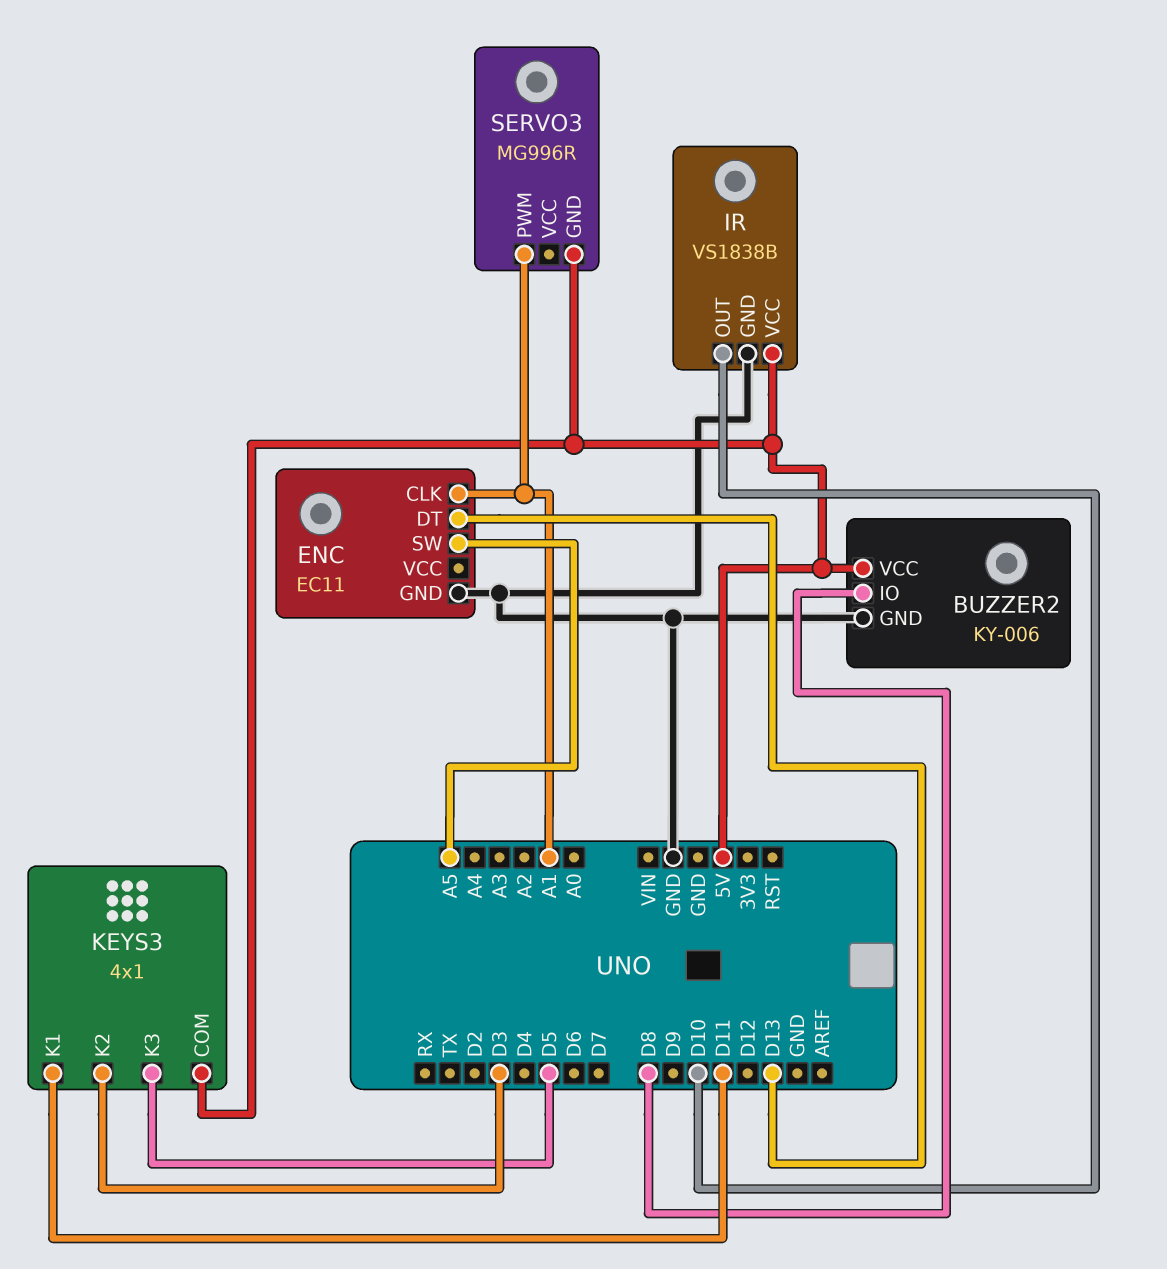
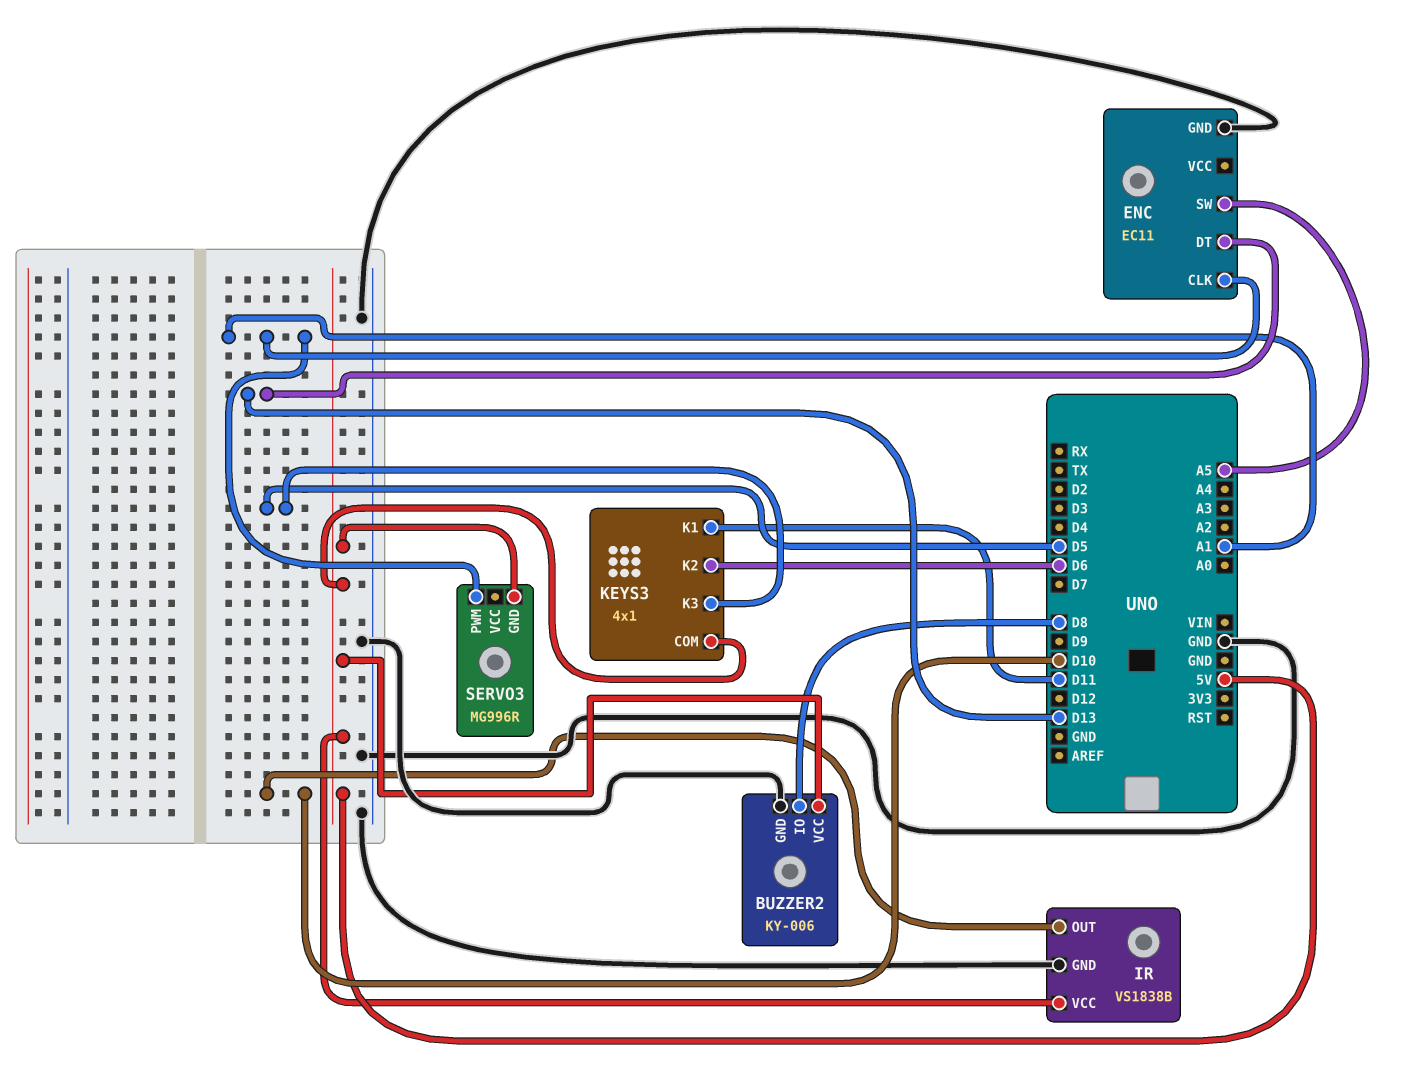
KEYS3 pin K2: D3 -> D6

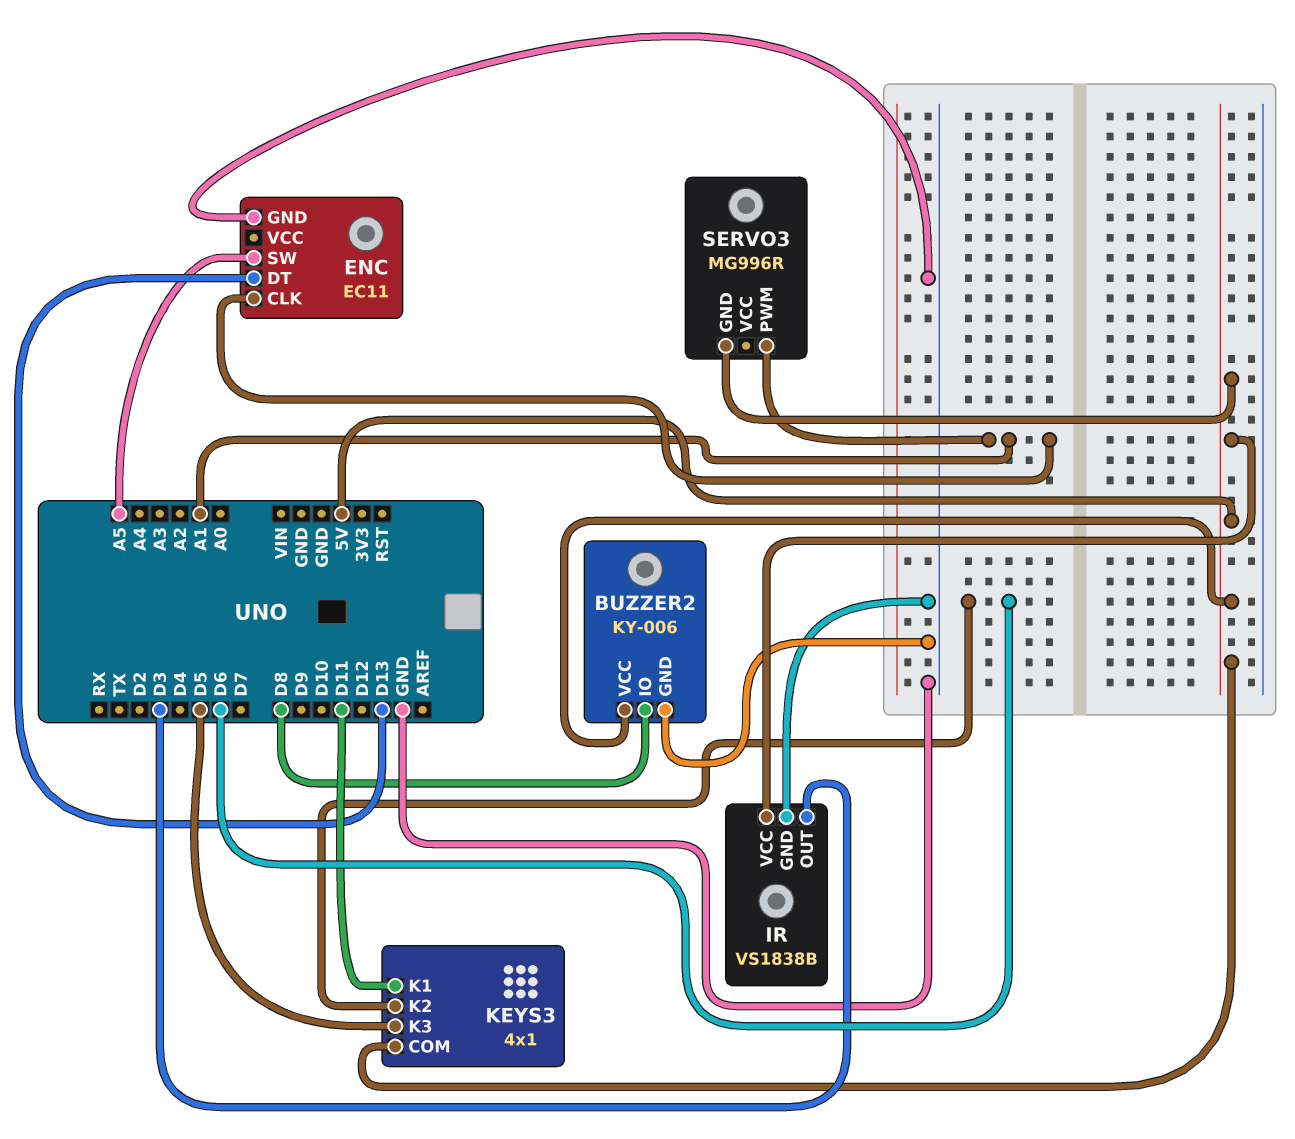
IR pin OUT: D10 -> D3

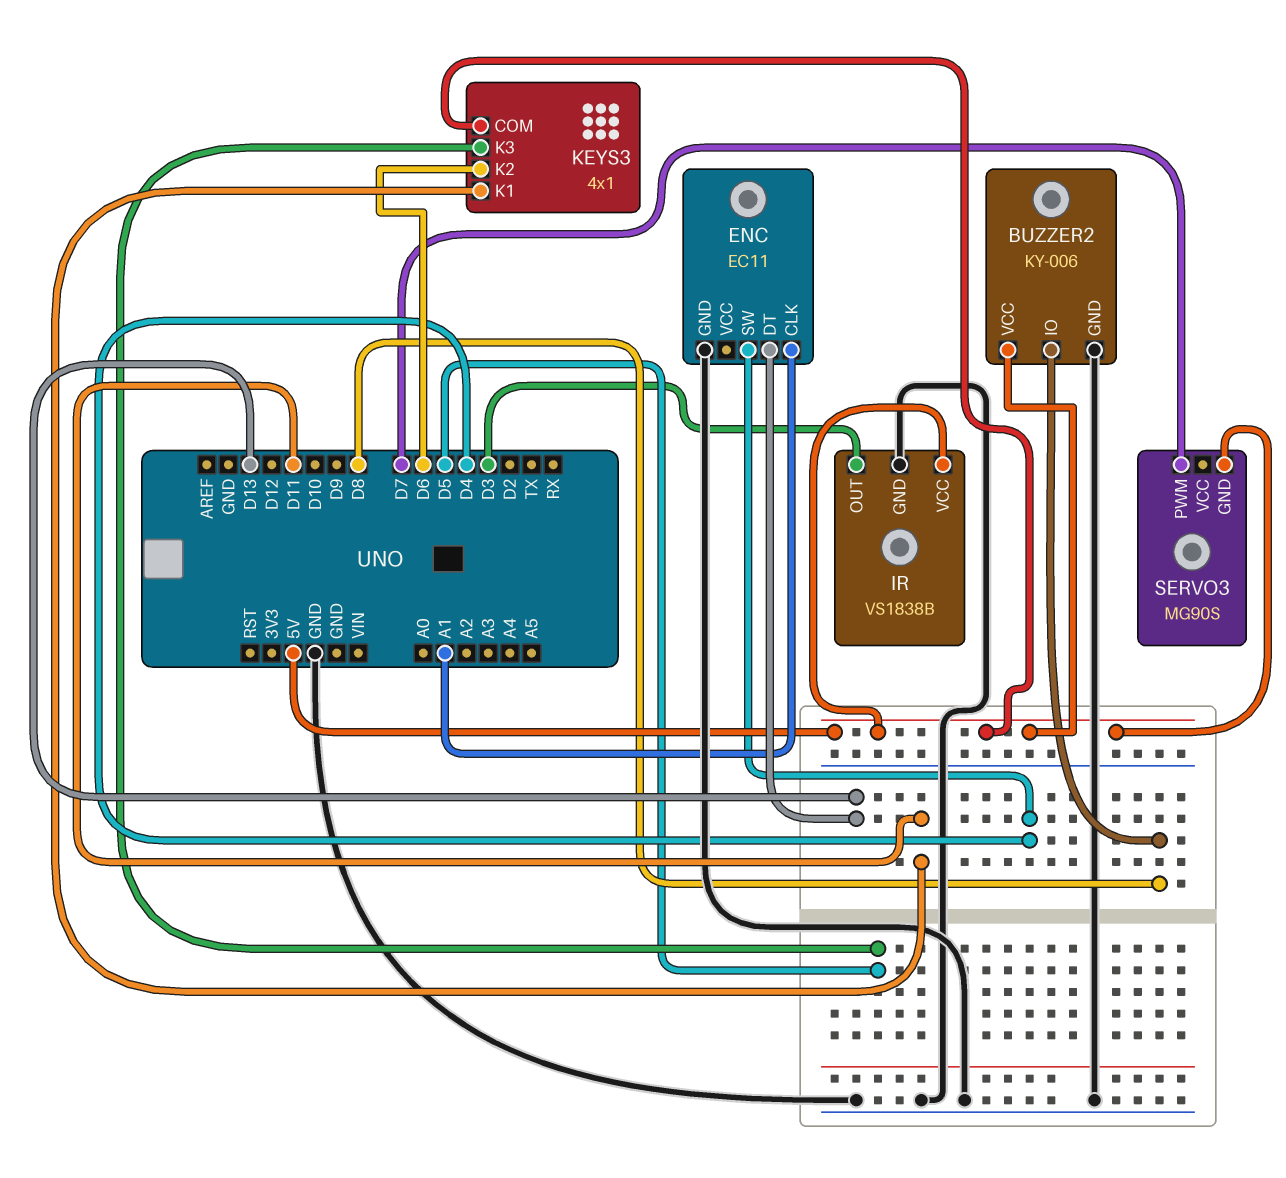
ENC pin SW: A5 -> D4
SERVO3: MG996R -> MG90S
SERVO3 pin PWM: A1 -> D7

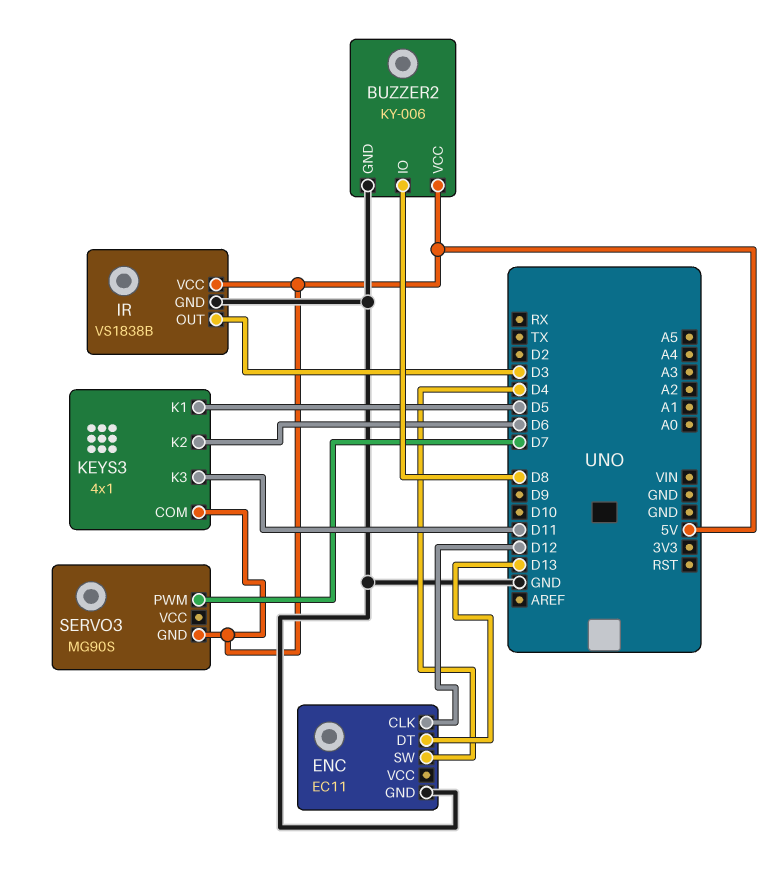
ENC pin CLK: A1 -> D12
KEYS3 pin K1: D11 -> D5
KEYS3 pin K3: D5 -> D11

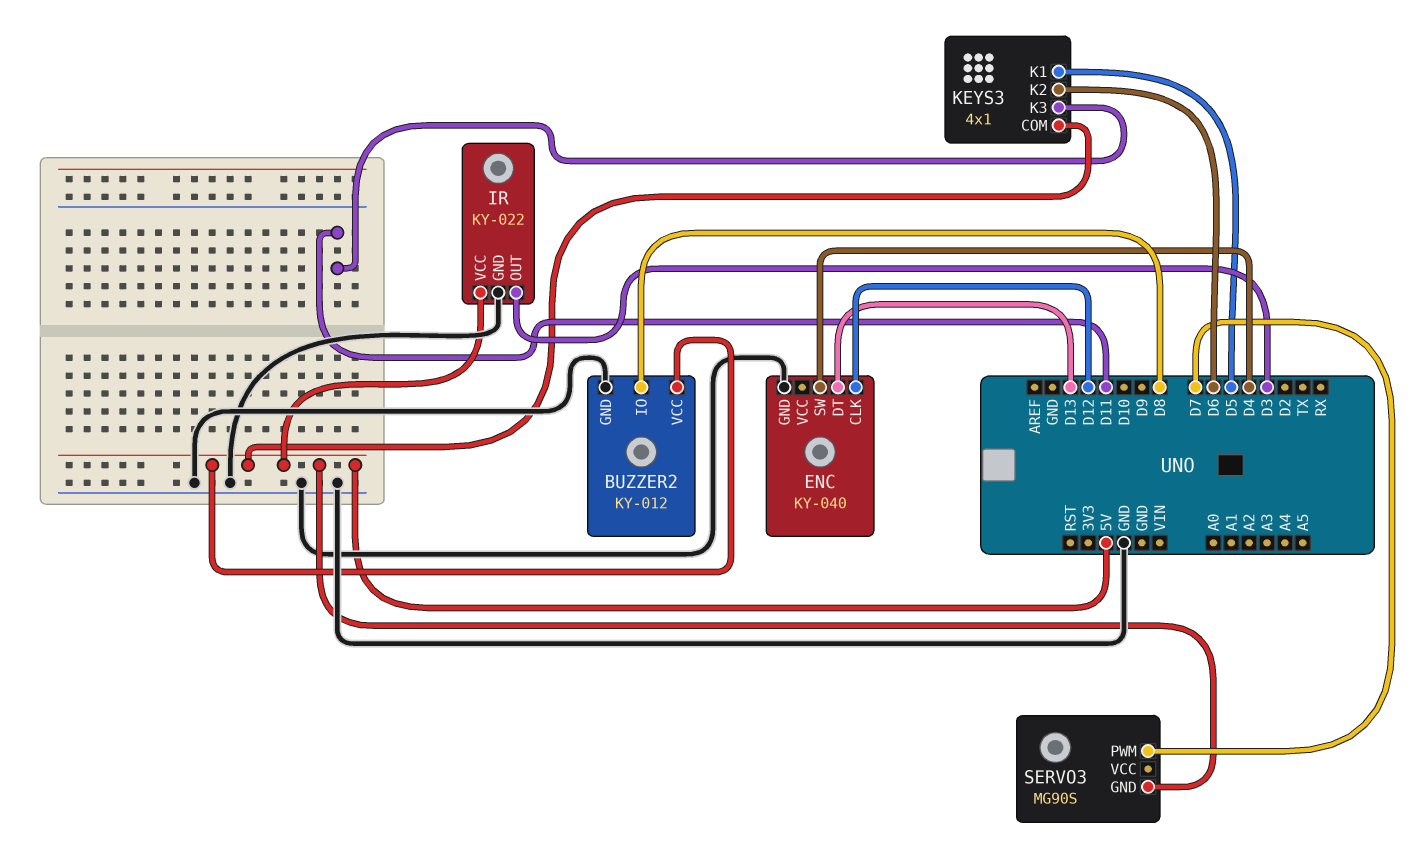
BUZZER2: KY-006 -> KY-012
ENC: EC11 -> KY-040
IR: VS1838B -> KY-022

